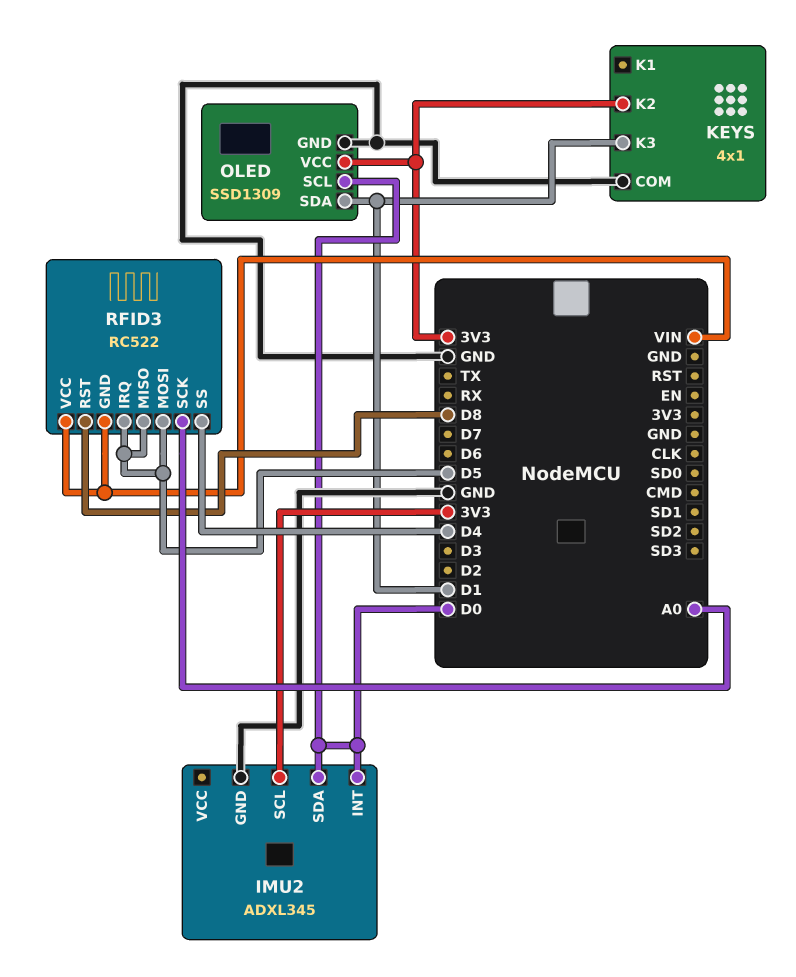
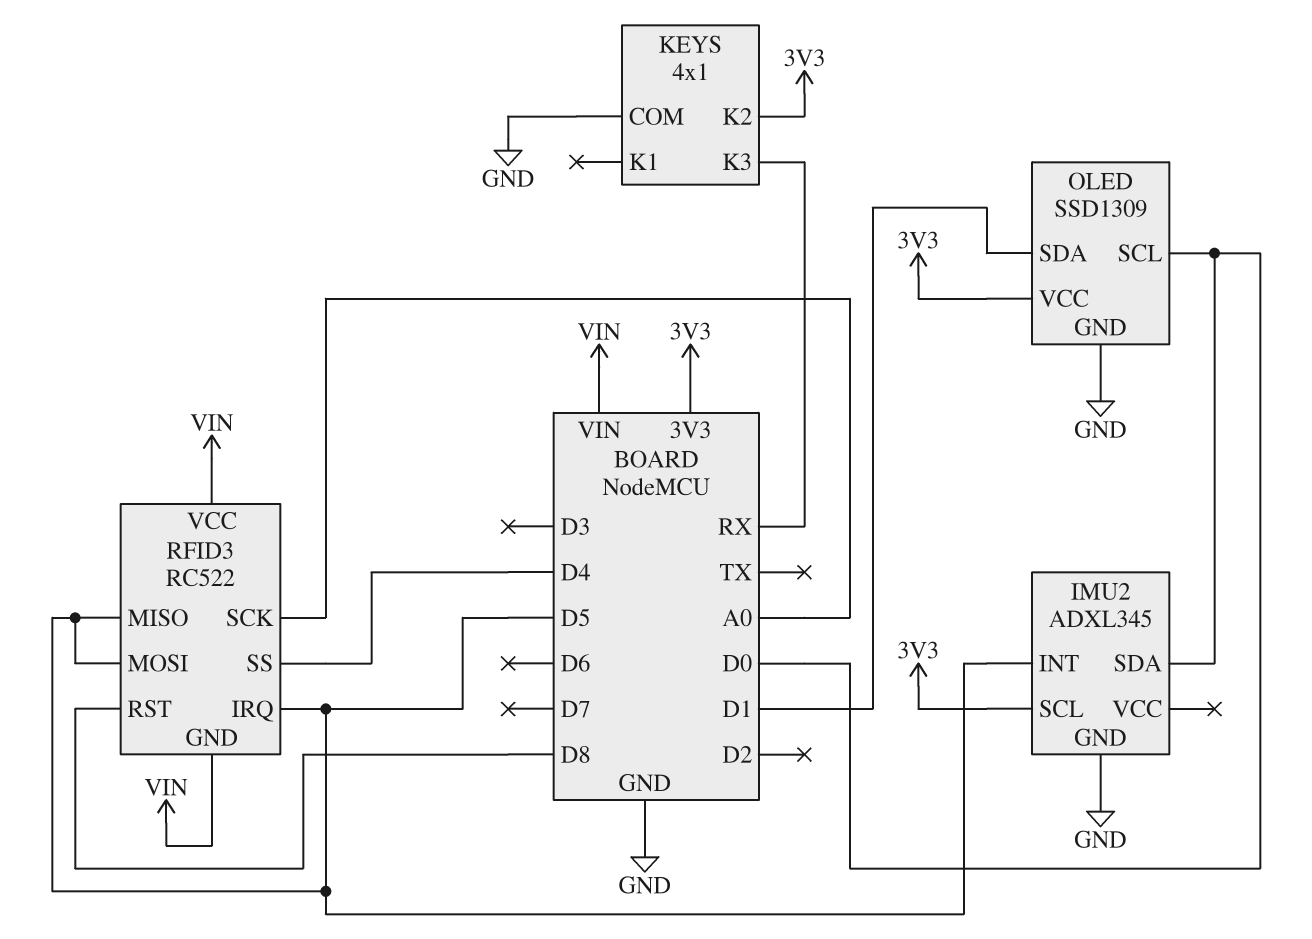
IMU2 pin INT: D0 -> D5
KEYS pin K3: D1 -> RX

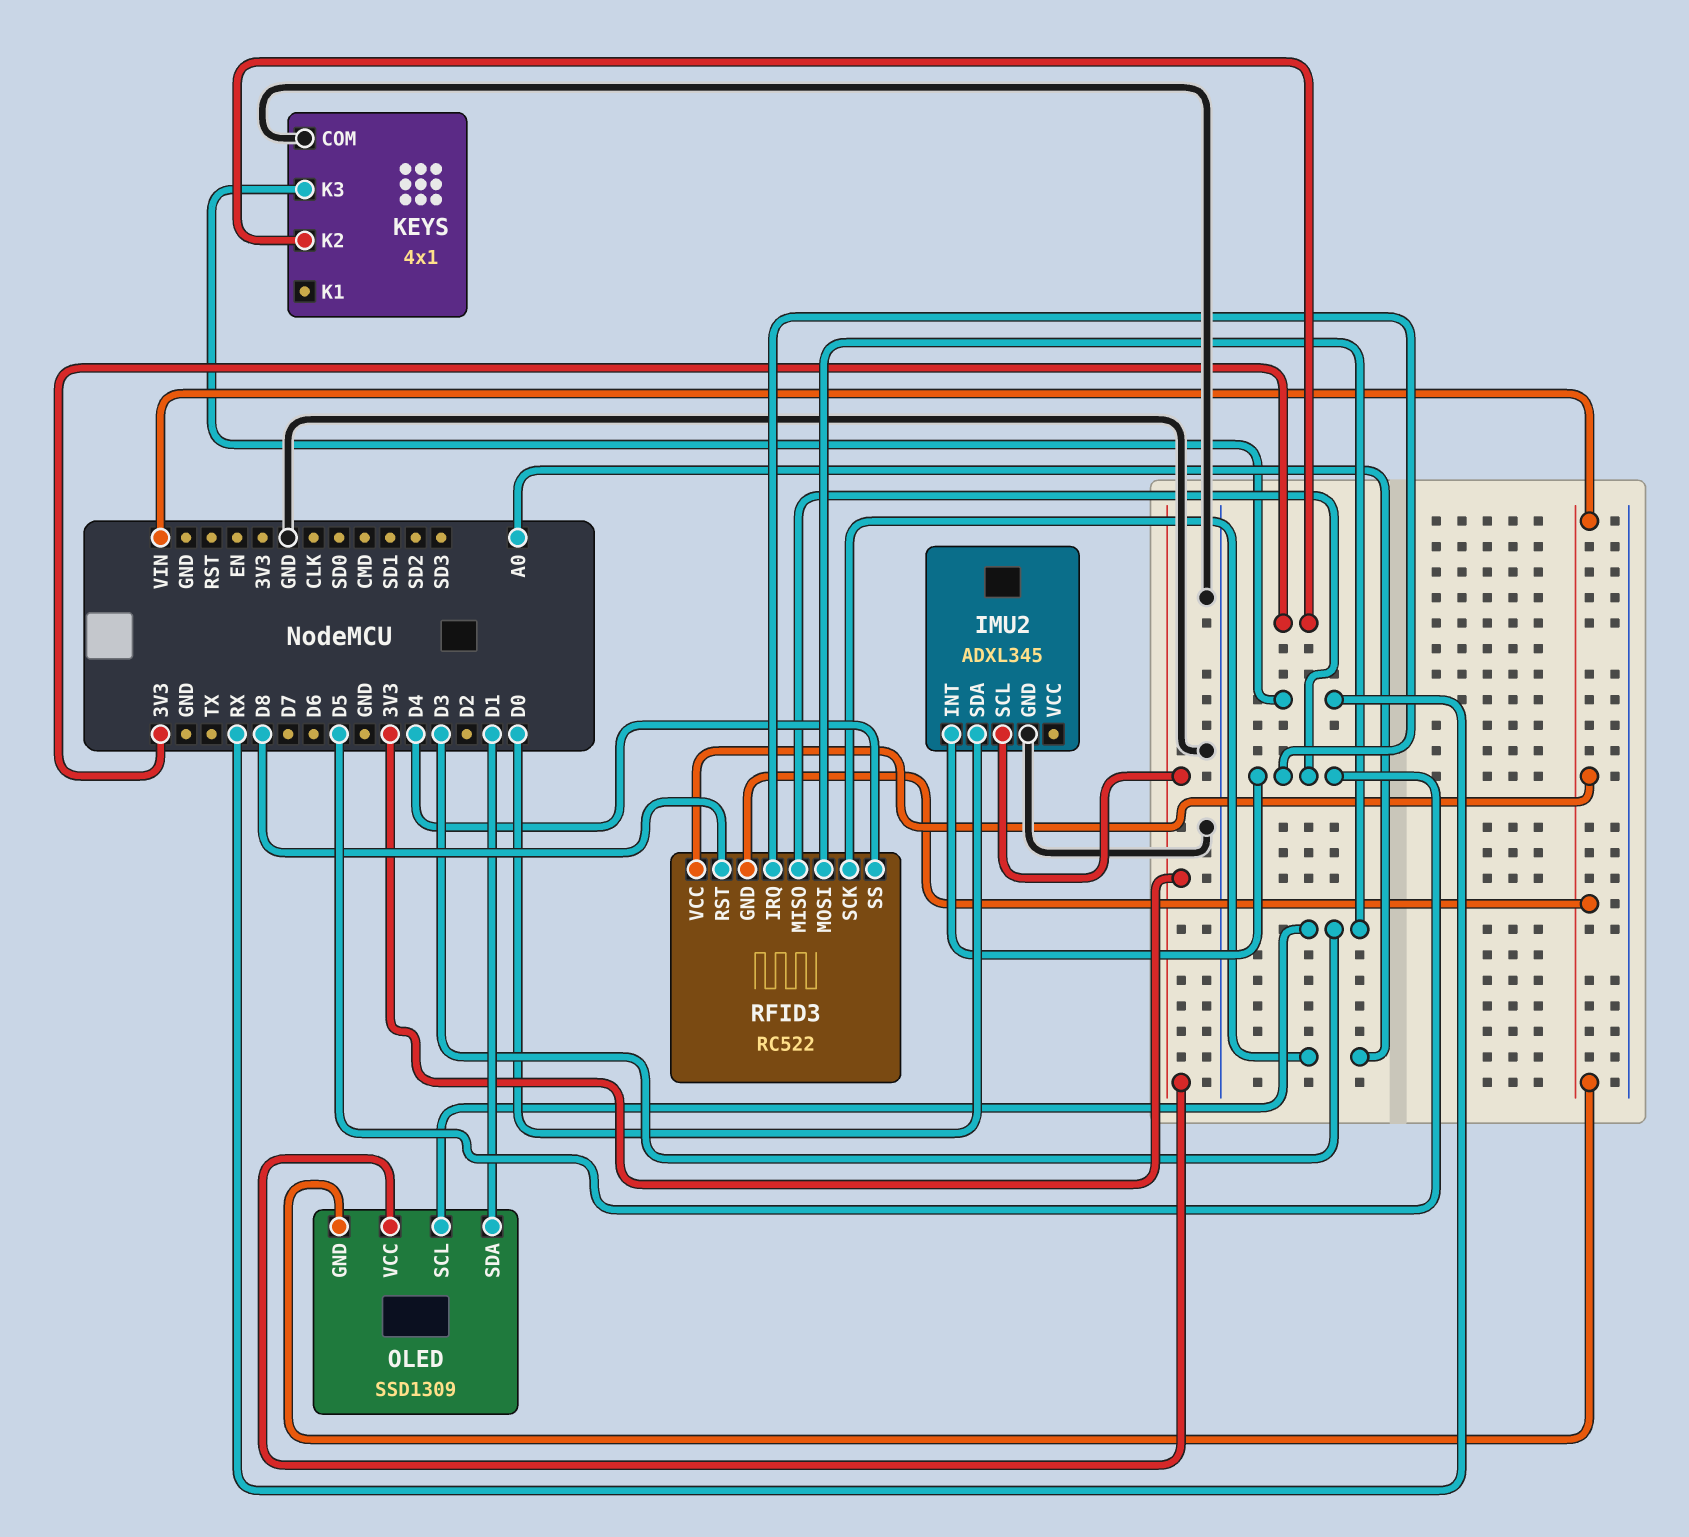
OLED pin GND: GND -> VIN
OLED pin SCL: D0 -> D3
RFID3 pin MOSI: D5 -> D3

